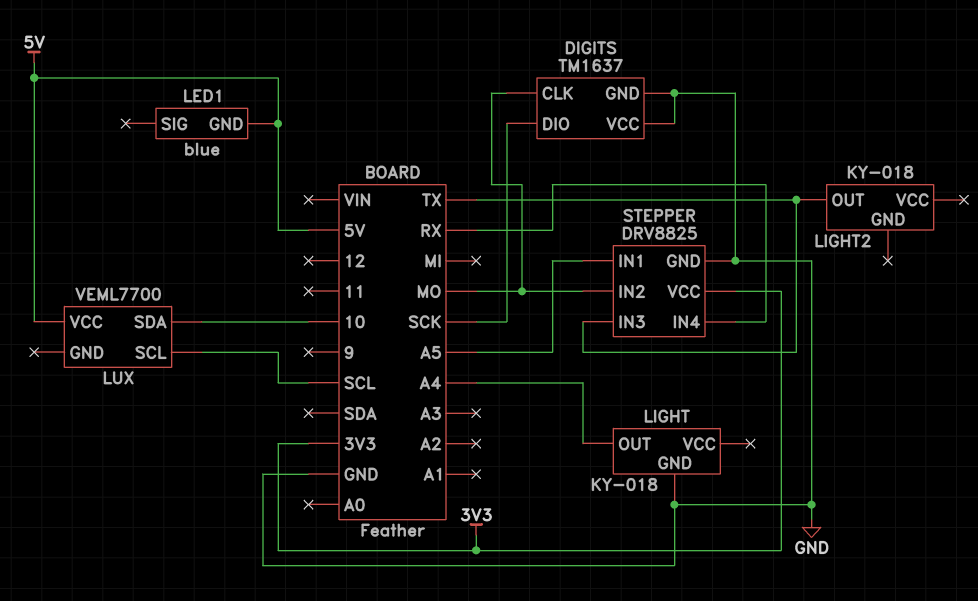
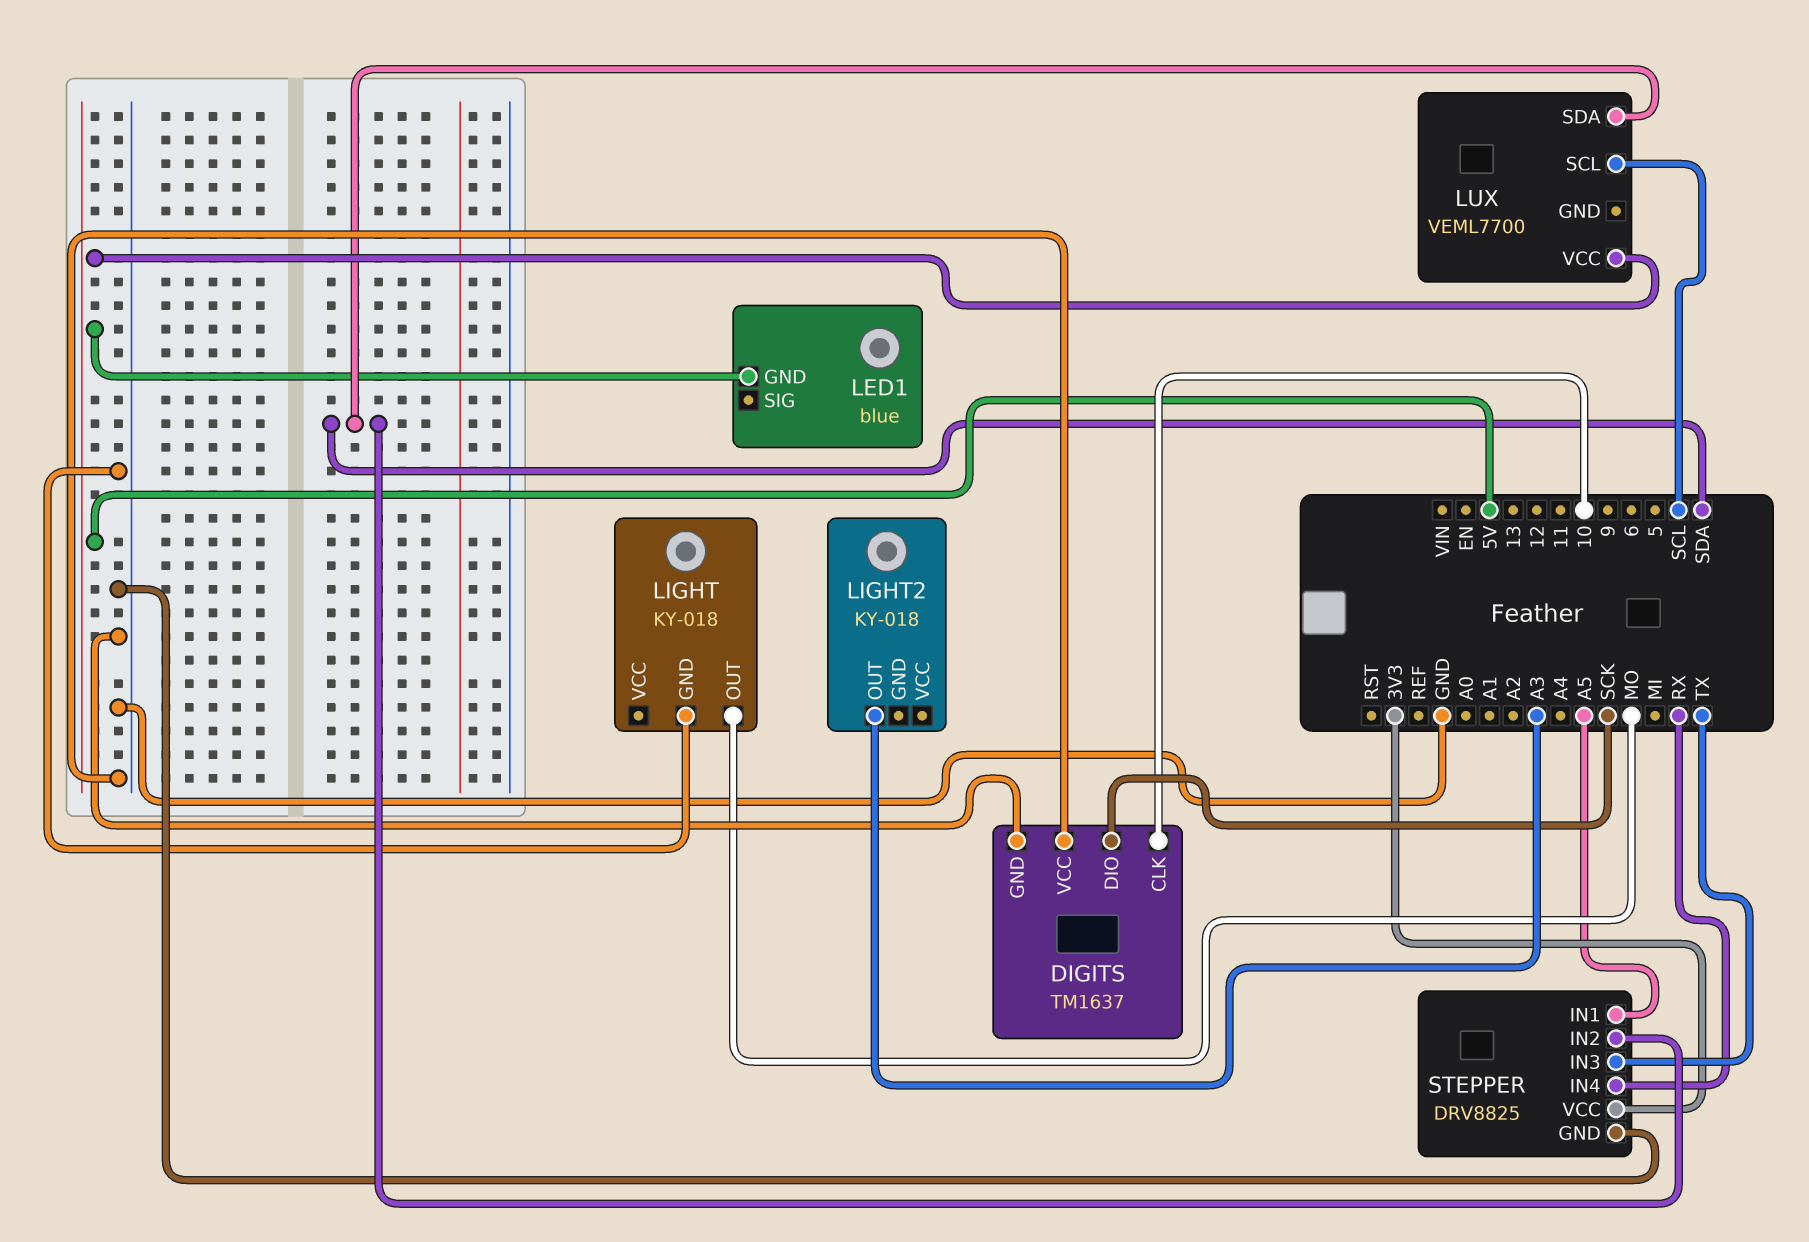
DIGITS pin CLK: MO -> 10
LIGHT pin OUT: A4 -> MO
LIGHT2 pin OUT: TX -> A3
LUX pin SDA: 10 -> SDA
STEPPER pin IN2: MO -> SDA

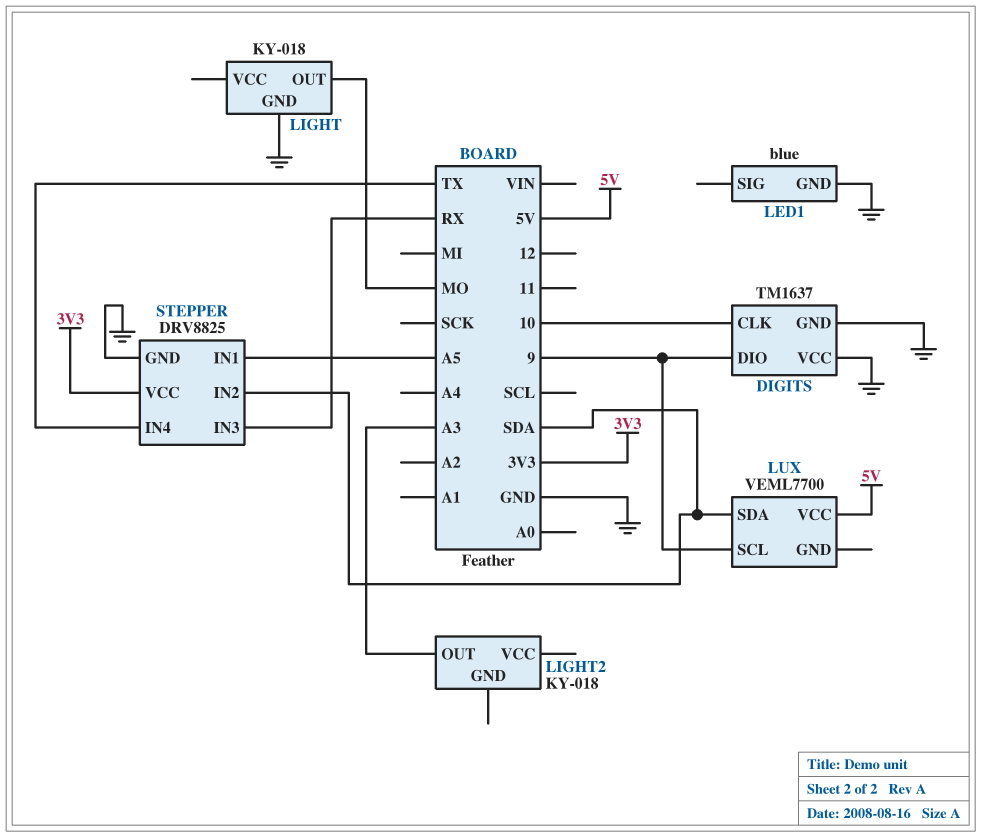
DIGITS pin DIO: SCK -> 9
LED1 pin GND: 5V -> GND
LUX pin SCL: SCL -> 9
STEPPER pin IN3: TX -> RX
STEPPER pin IN4: RX -> TX

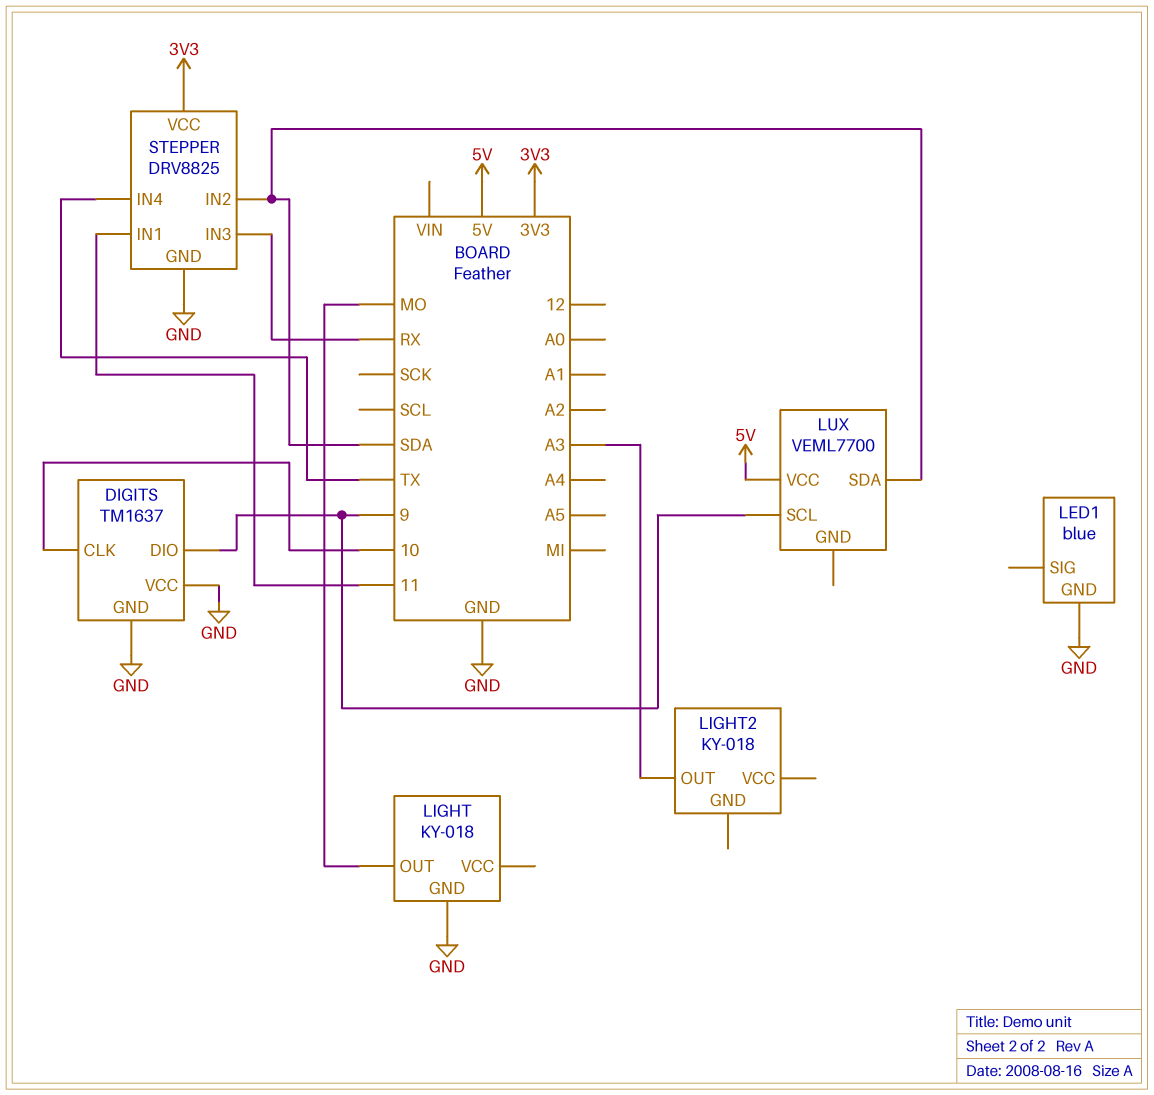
STEPPER pin IN1: A5 -> 11

